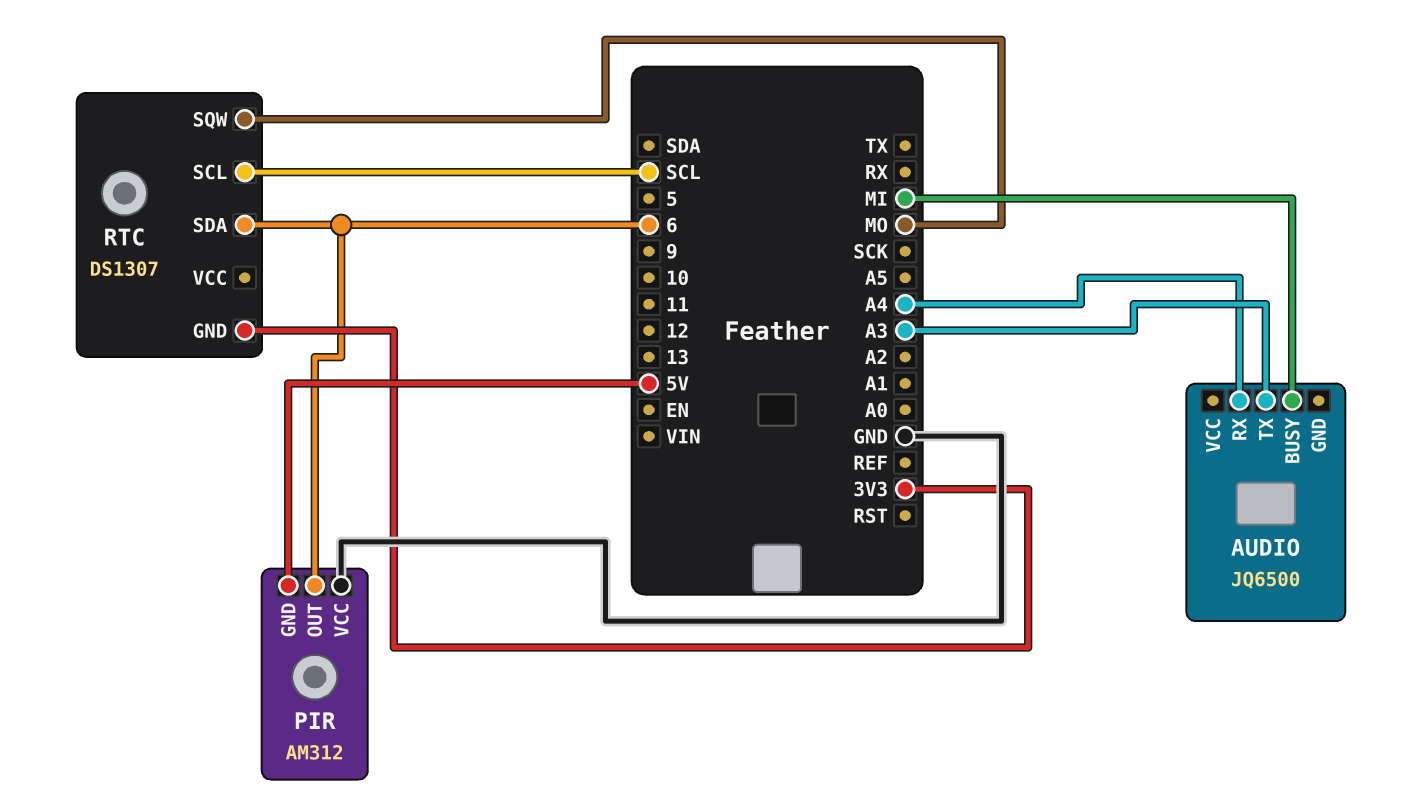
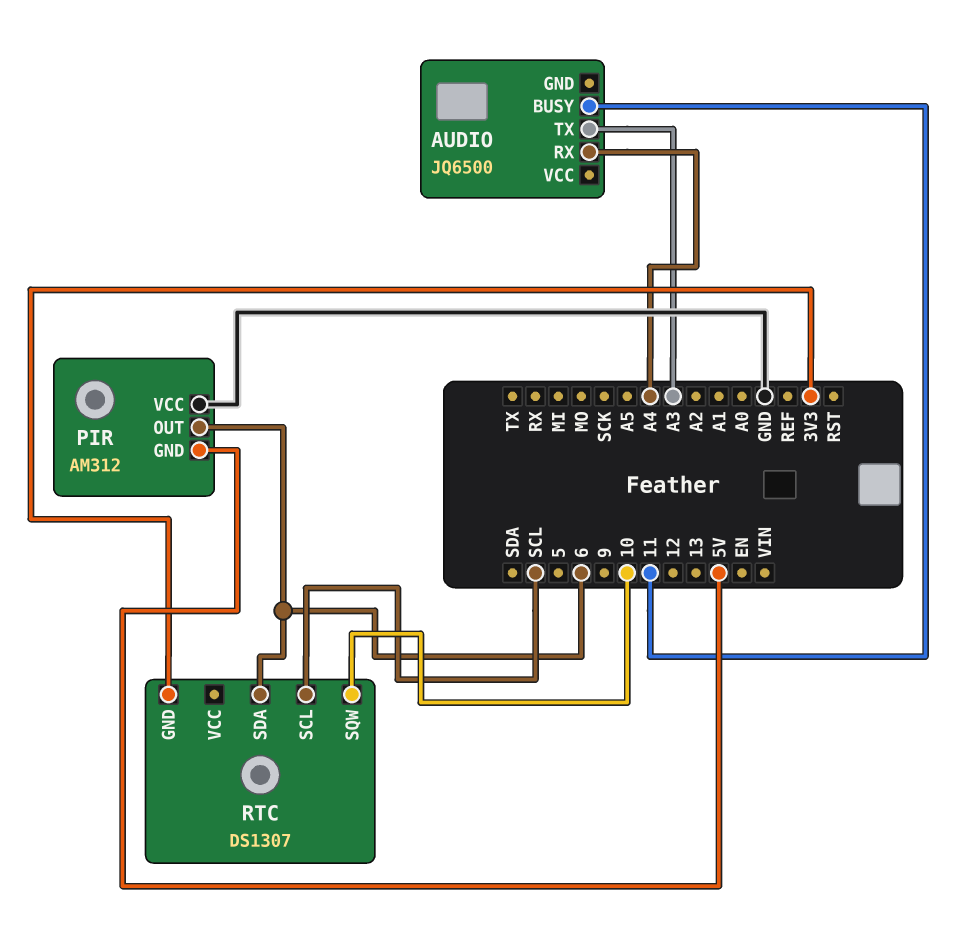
AUDIO pin BUSY: MI -> 11
RTC pin SQW: MO -> 10

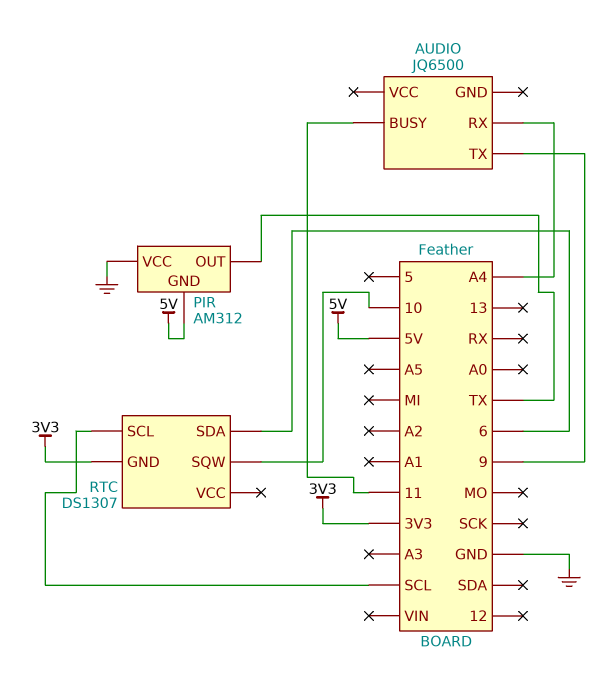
AUDIO pin TX: A3 -> 9
PIR pin OUT: 6 -> TX

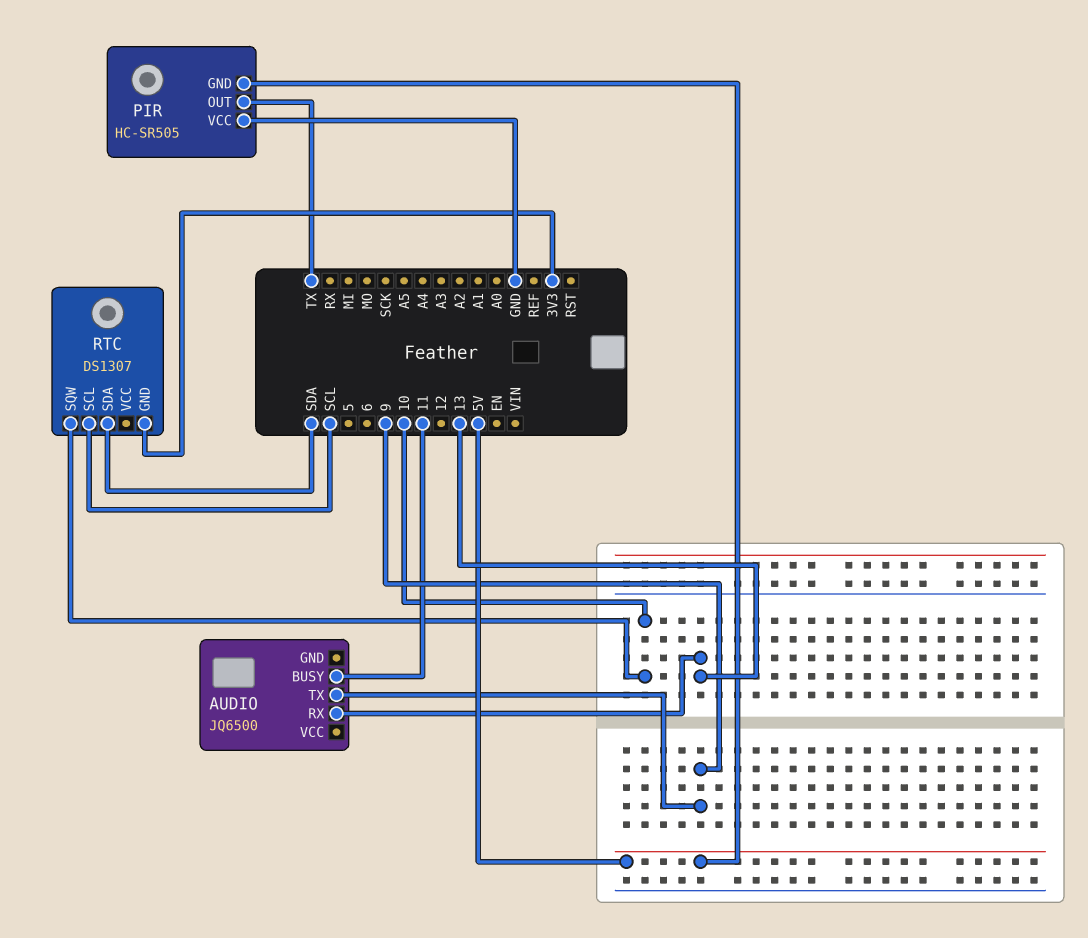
AUDIO pin RX: A4 -> 13
PIR: AM312 -> HC-SR505
RTC pin SDA: 6 -> SDA

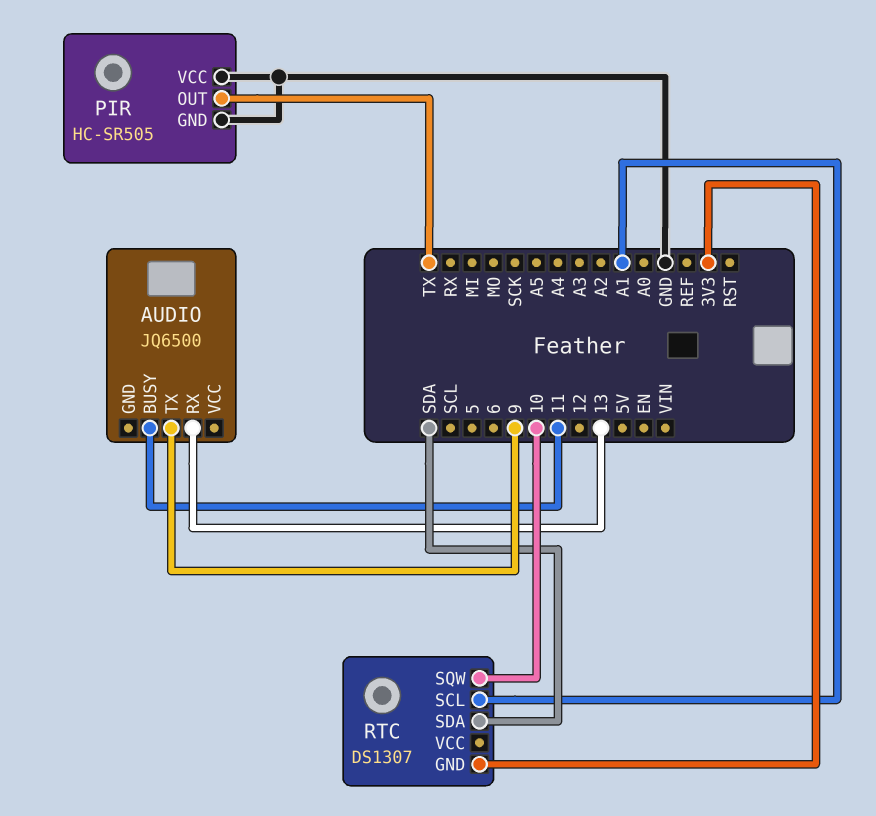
PIR pin GND: 5V -> GND
RTC pin SCL: SCL -> A1

